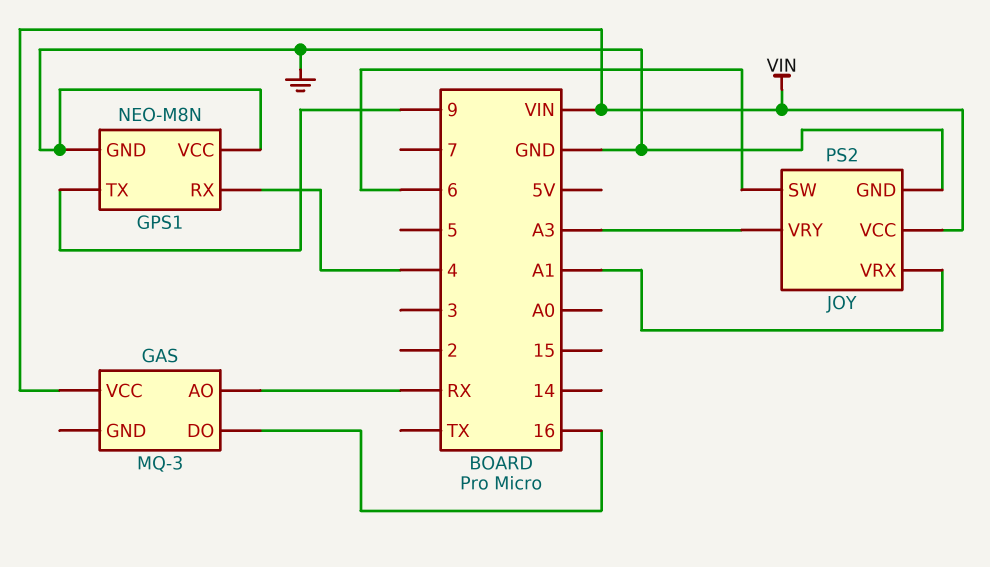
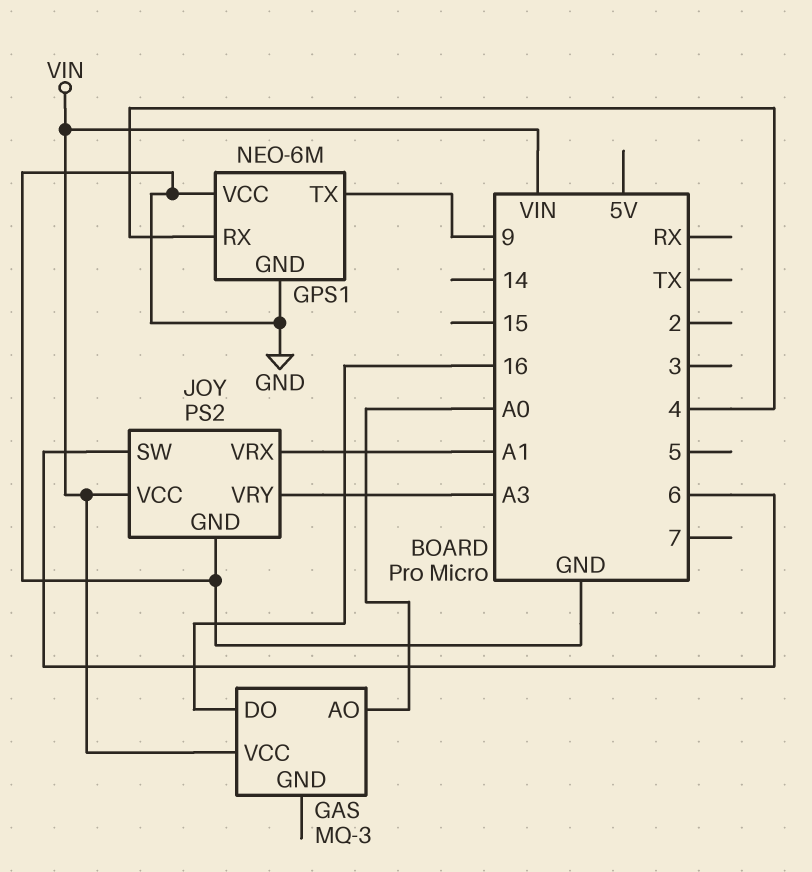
GAS pin AO: RX -> A0
GPS1: NEO-M8N -> NEO-6M

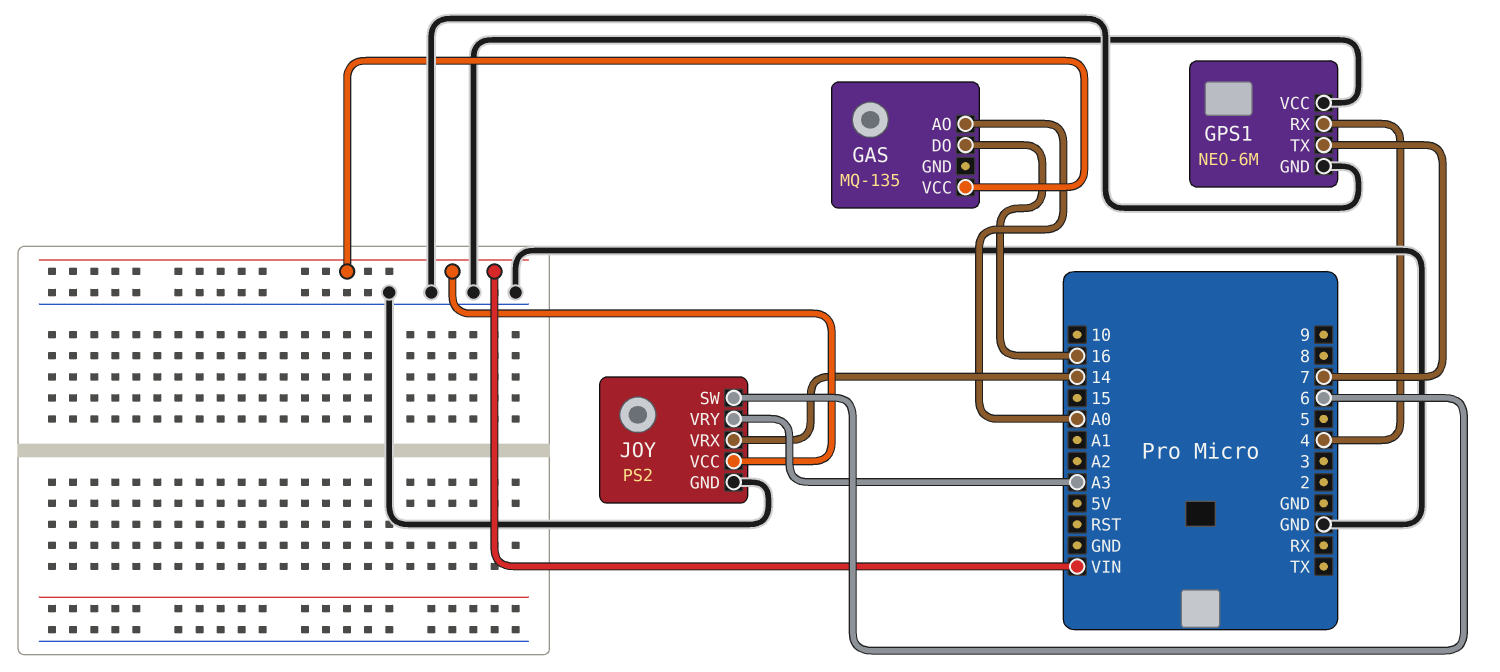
GAS: MQ-3 -> MQ-135
GPS1 pin TX: 9 -> 7
JOY pin VRX: A1 -> 14

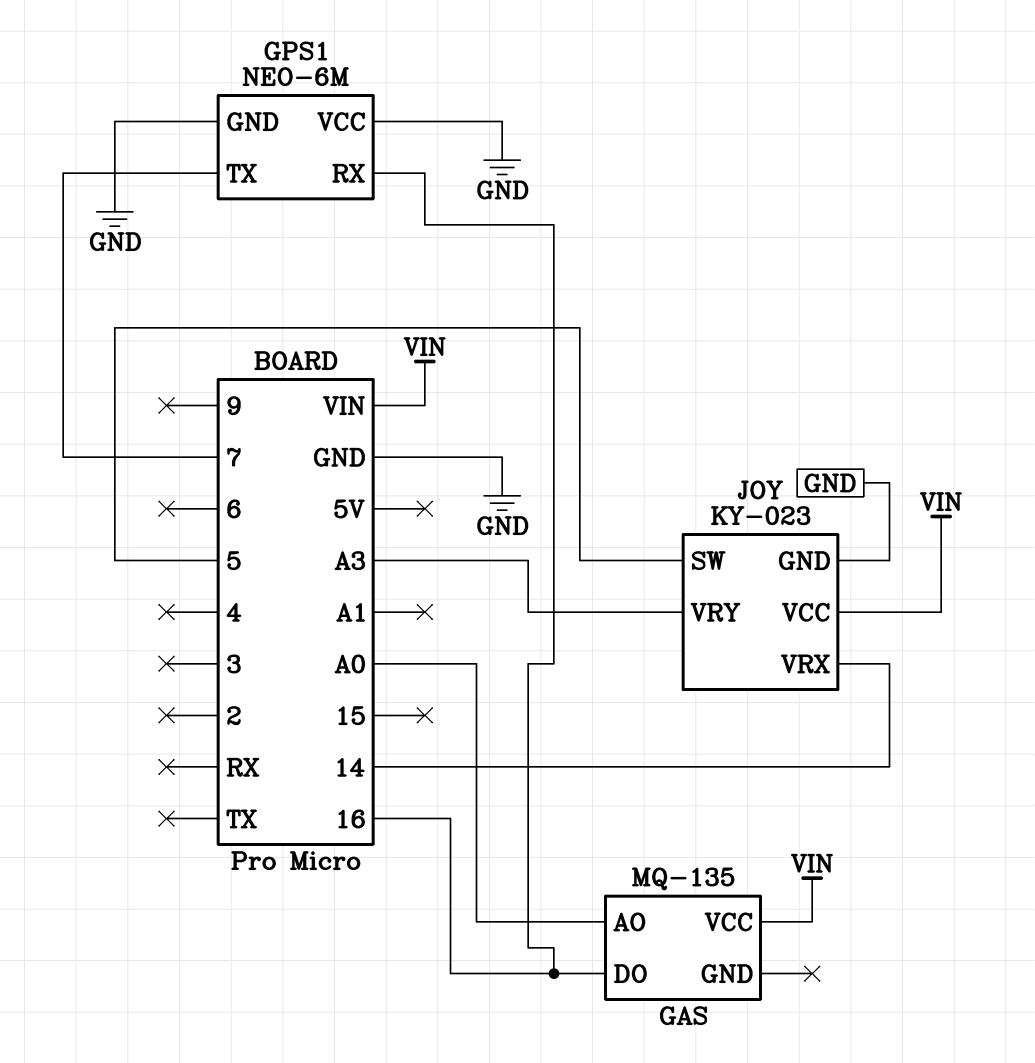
GPS1 pin RX: 4 -> 16
JOY: PS2 -> KY-023
JOY pin SW: 6 -> 5

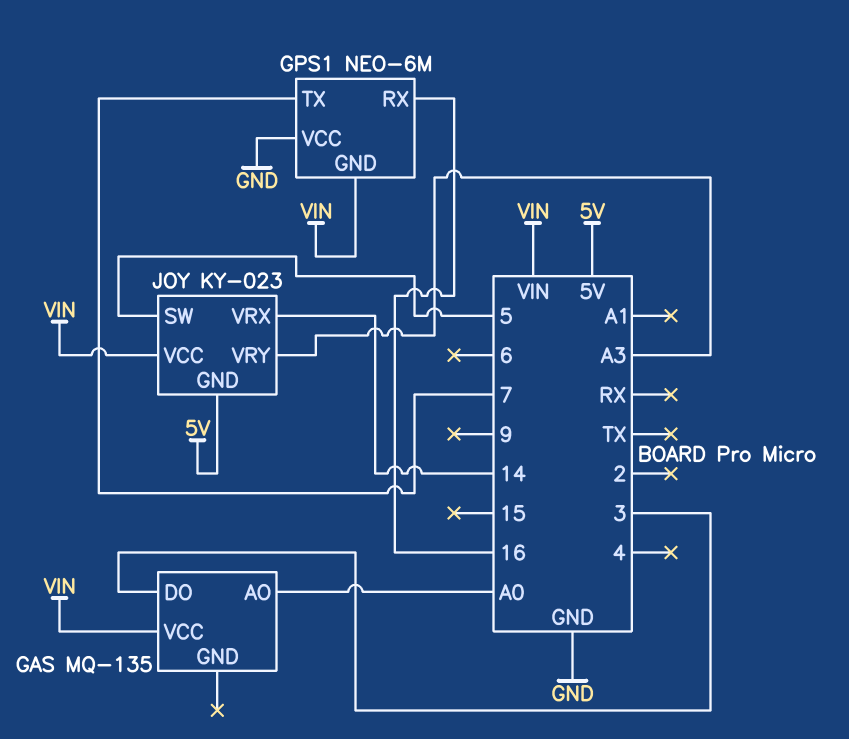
GAS pin DO: 16 -> 3
GPS1 pin GND: GND -> VIN
JOY pin GND: GND -> 5V

